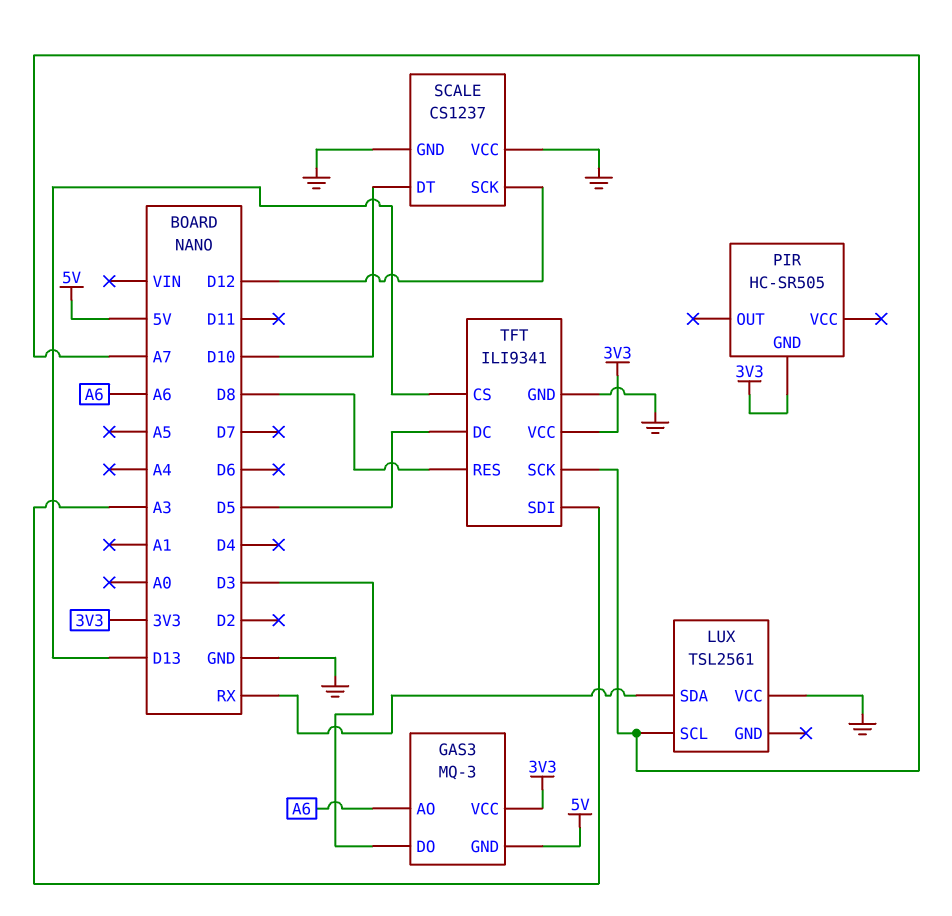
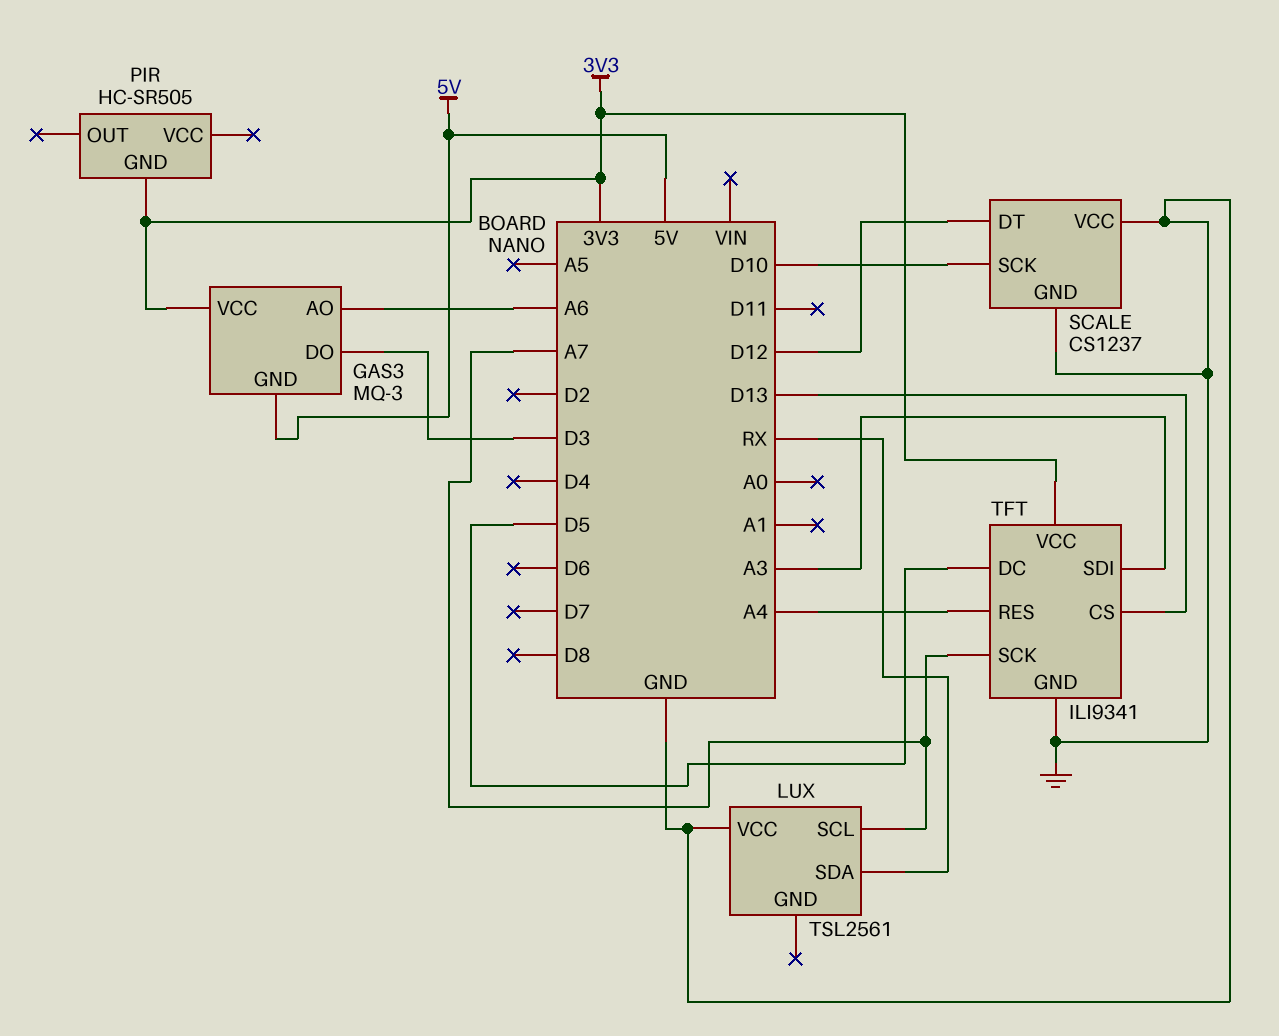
SCALE pin DT: D10 -> D12
SCALE pin SCK: D12 -> D10
TFT pin RES: D8 -> A4

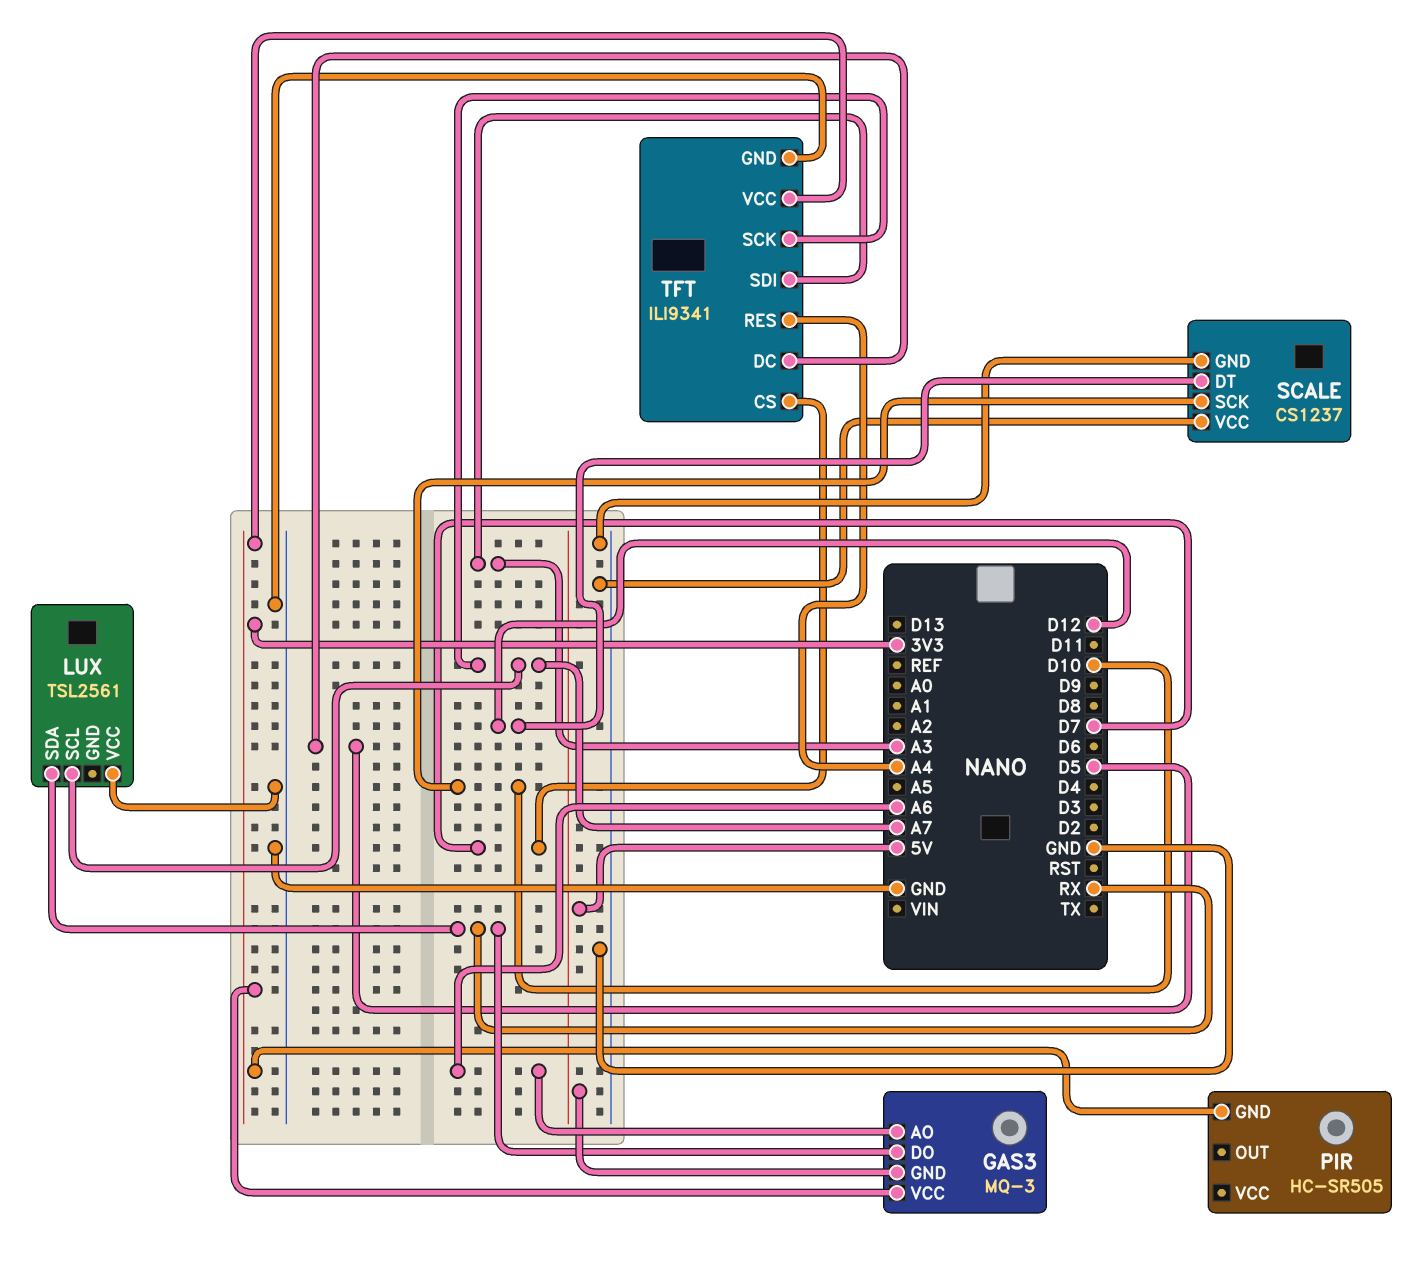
GAS3 pin DO: D3 -> RX
TFT pin CS: D13 -> D7

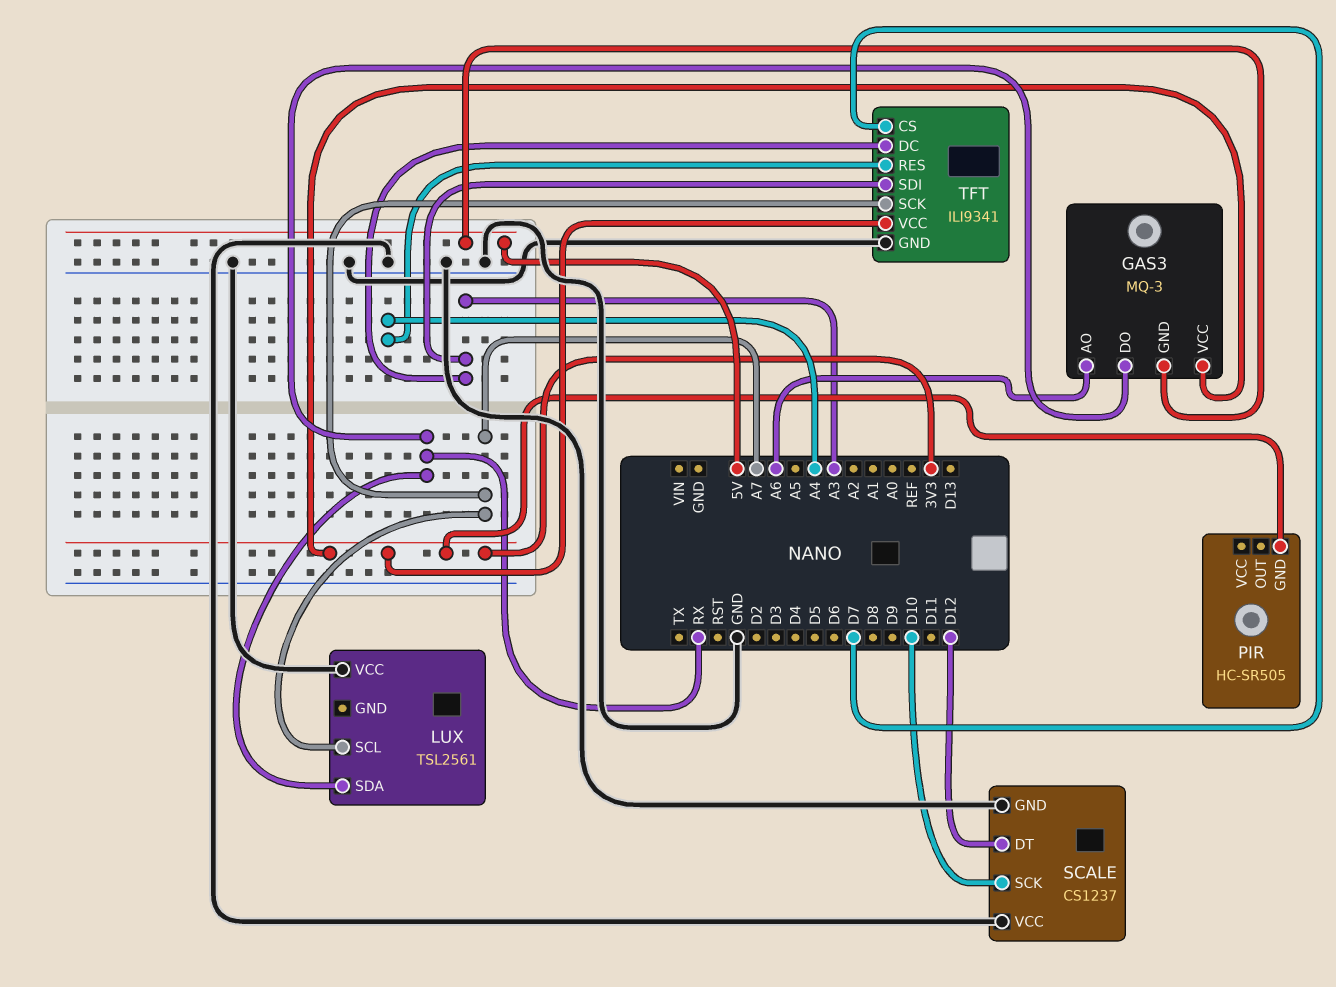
TFT pin DC: D5 -> A3

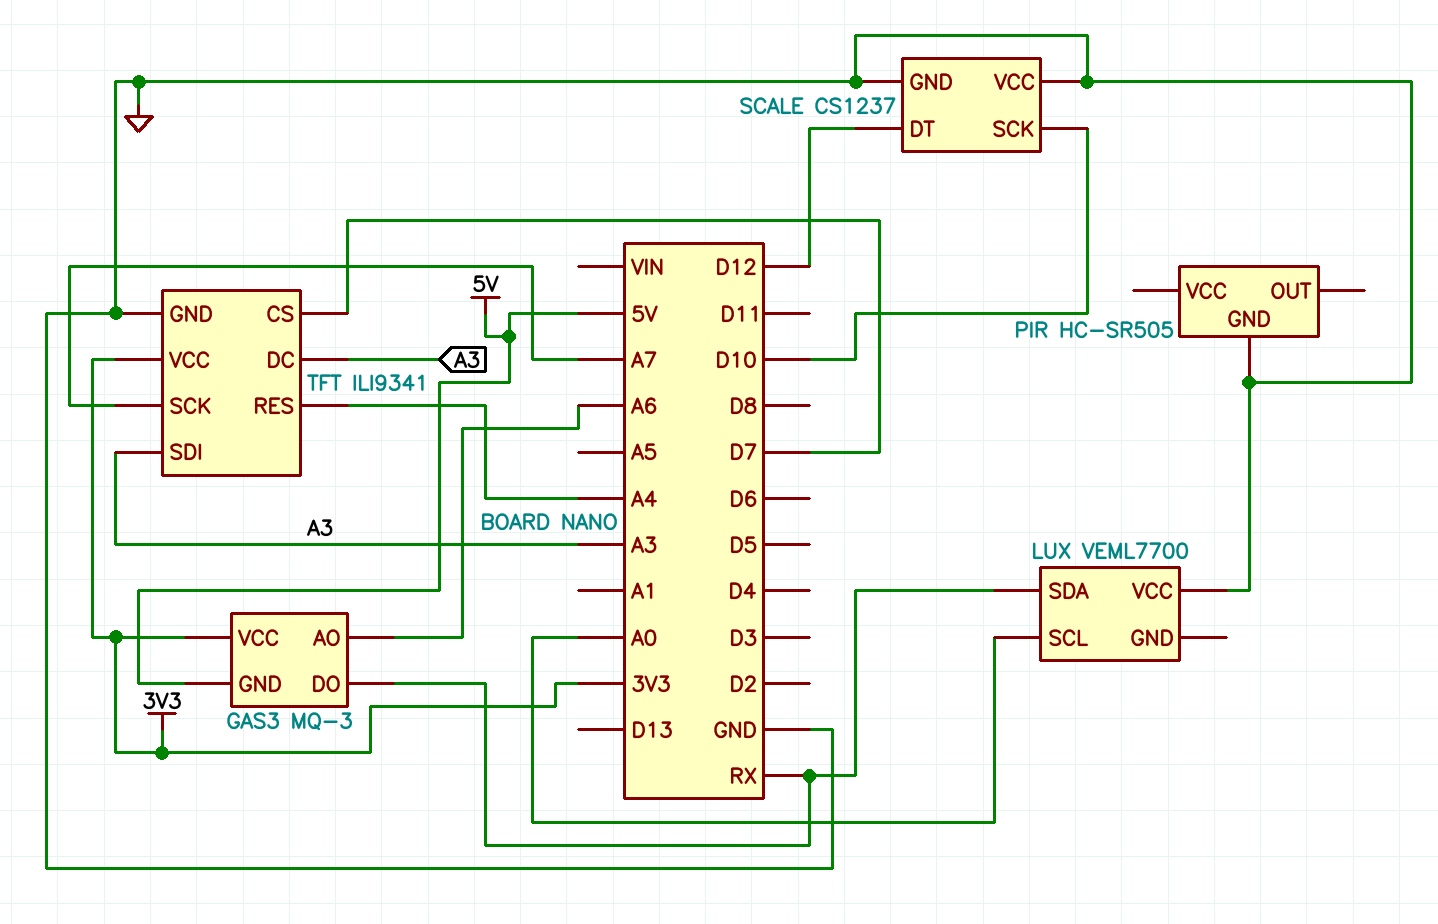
LUX: TSL2561 -> VEML7700
LUX pin SCL: A7 -> A0
PIR pin GND: 3V3 -> GND

